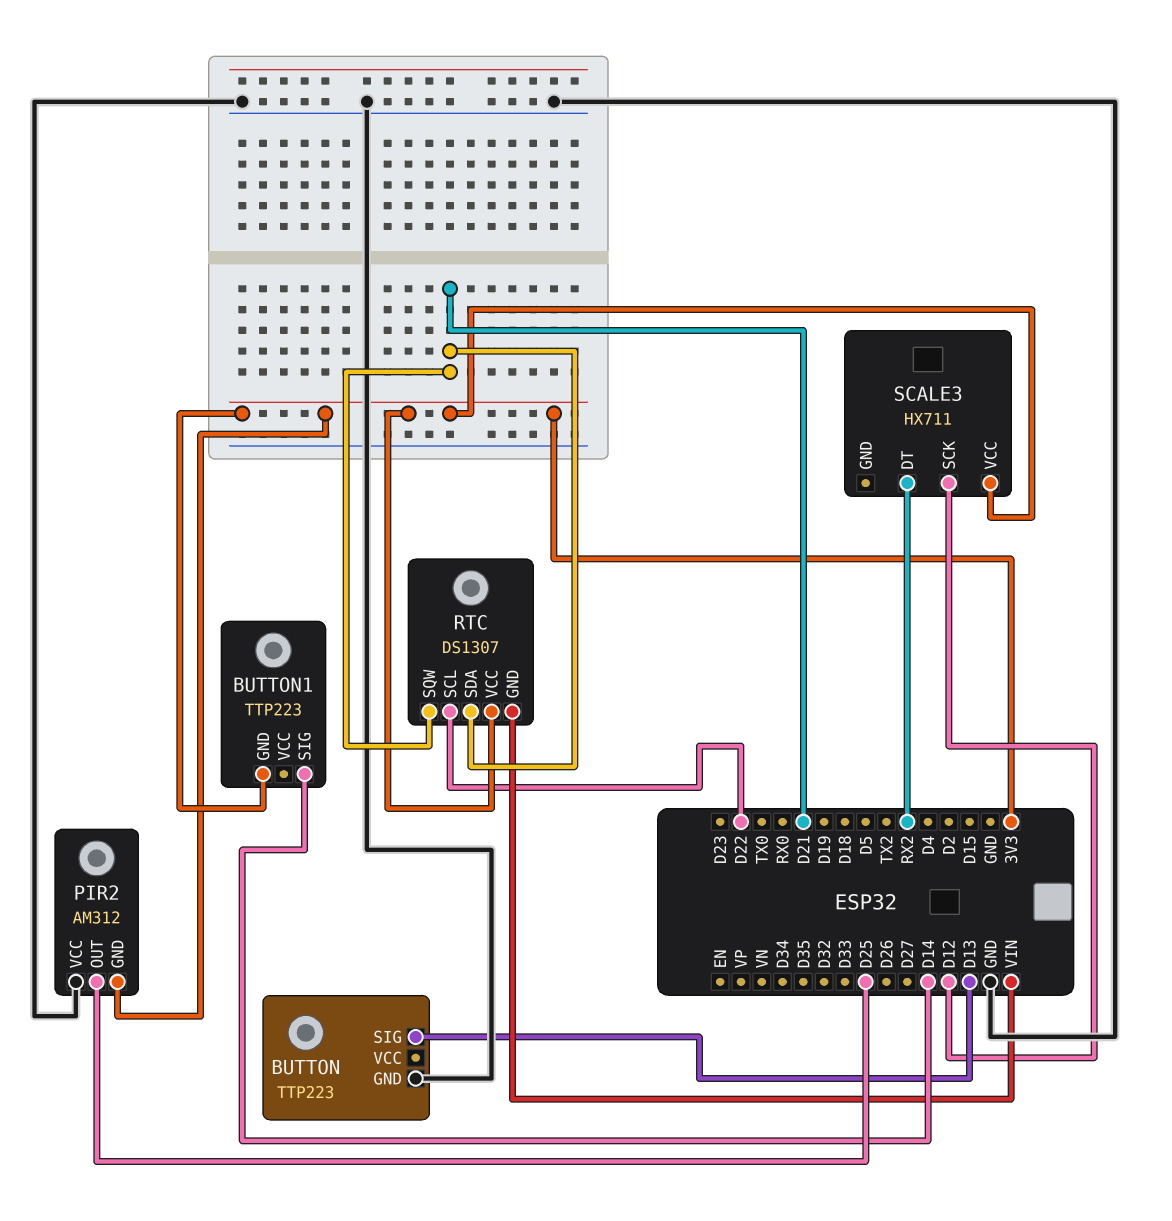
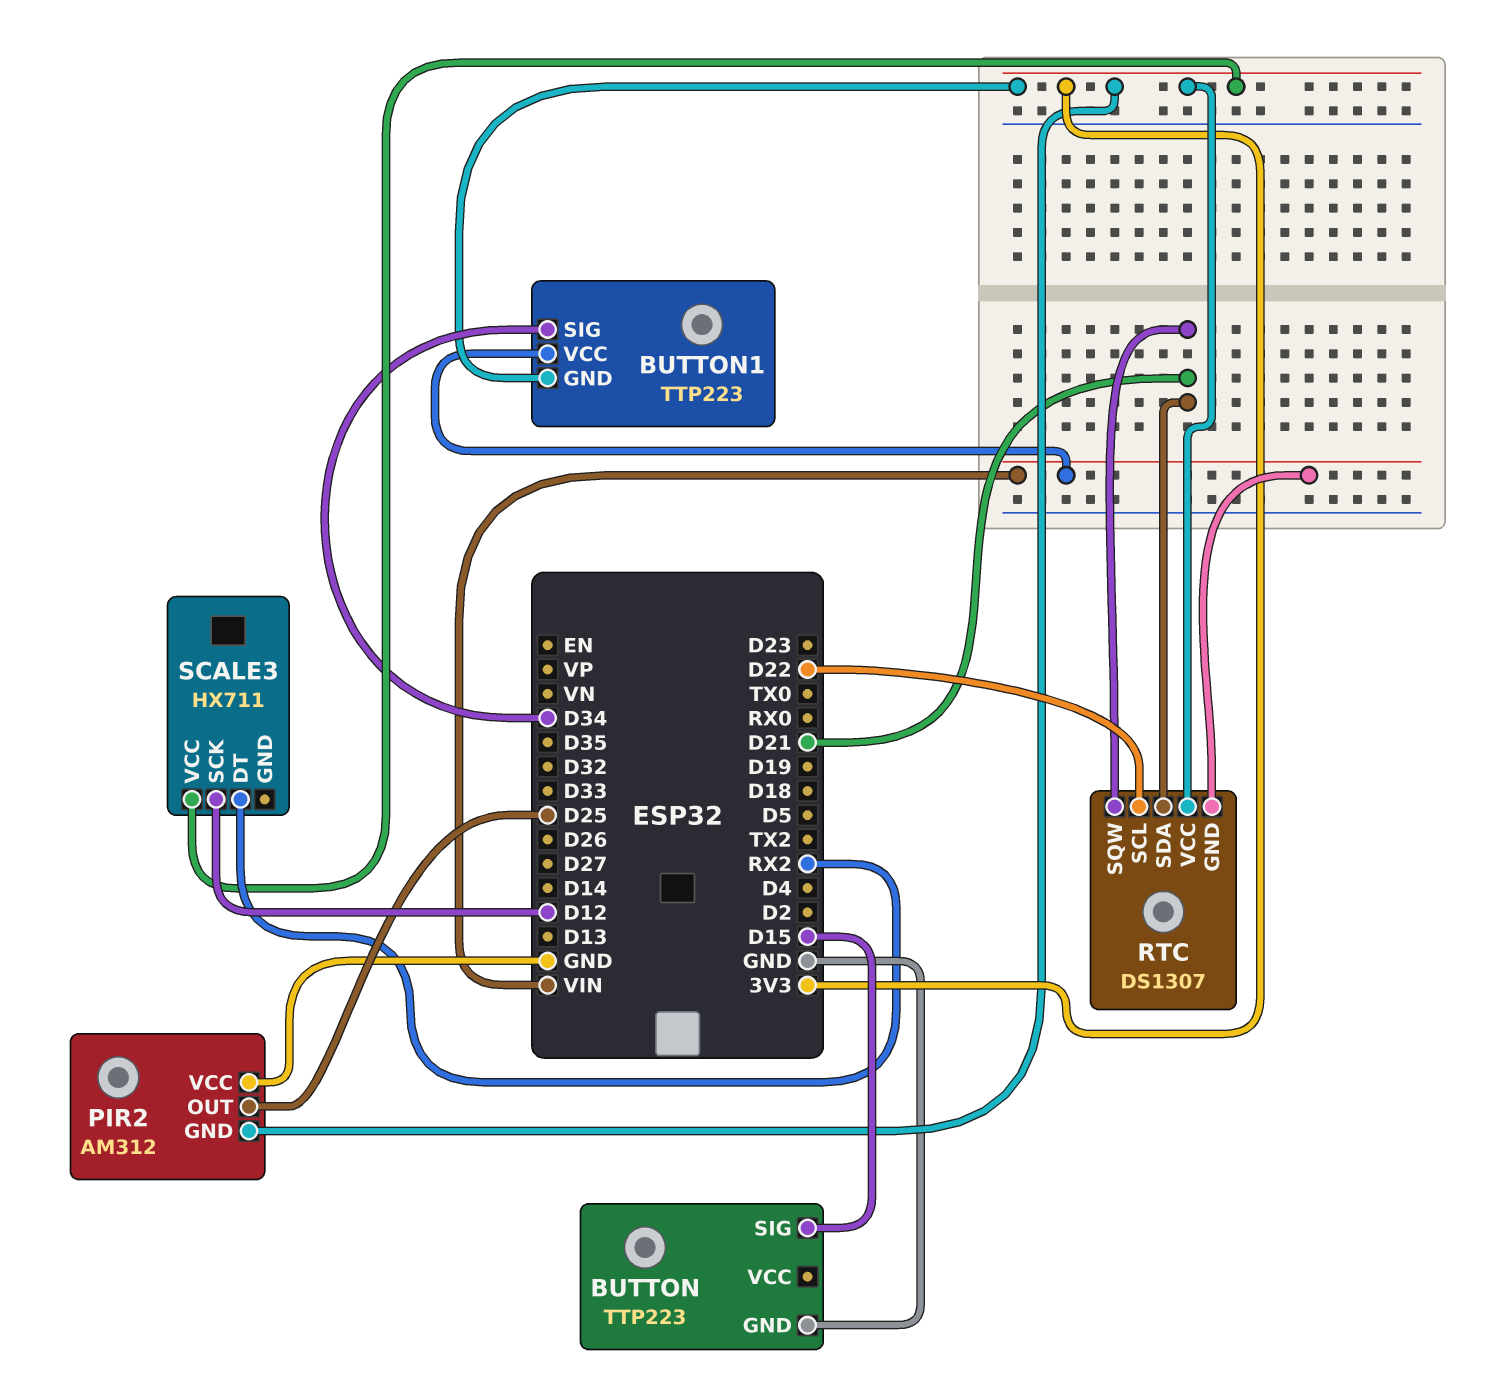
BUTTON pin SIG: D13 -> D15
BUTTON1 pin SIG: D14 -> D34
BUTTON1 pin VCC: none -> VIN

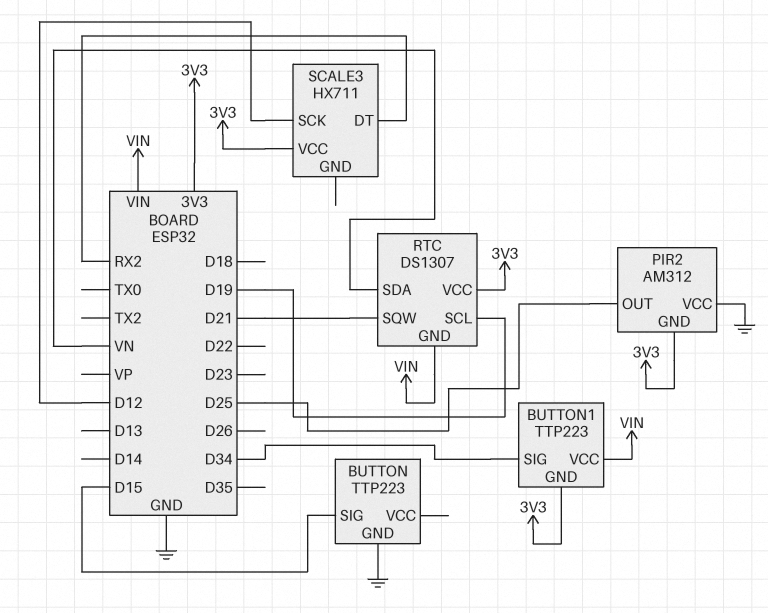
RTC pin SCL: D22 -> D19
RTC pin SDA: D21 -> VN

